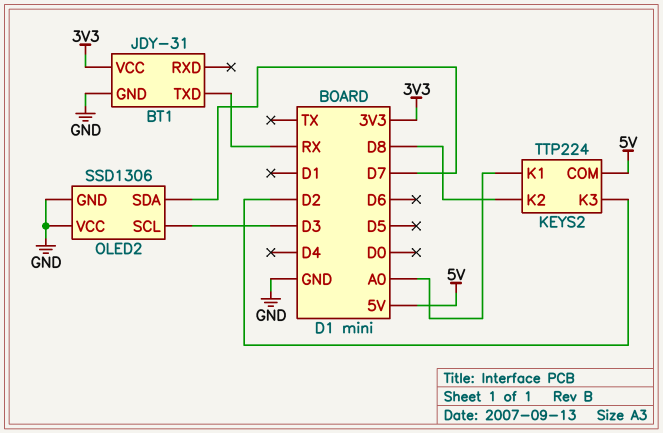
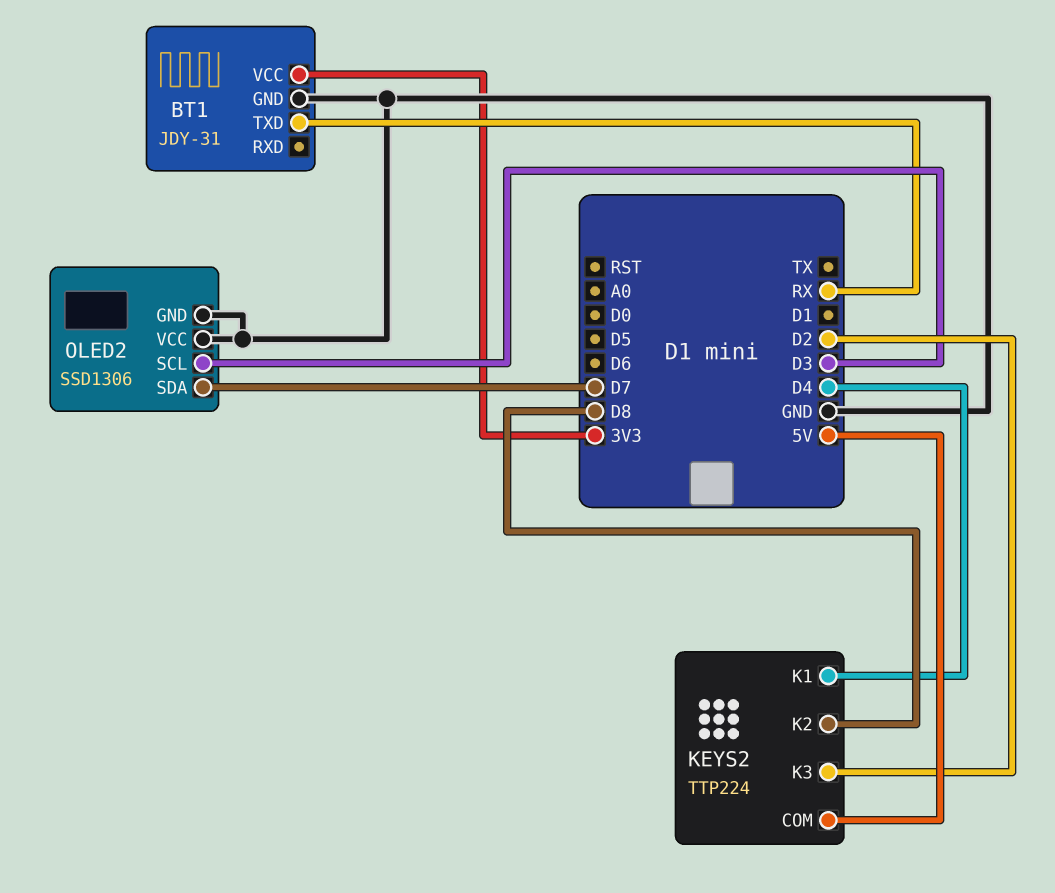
KEYS2 pin K1: A0 -> D4

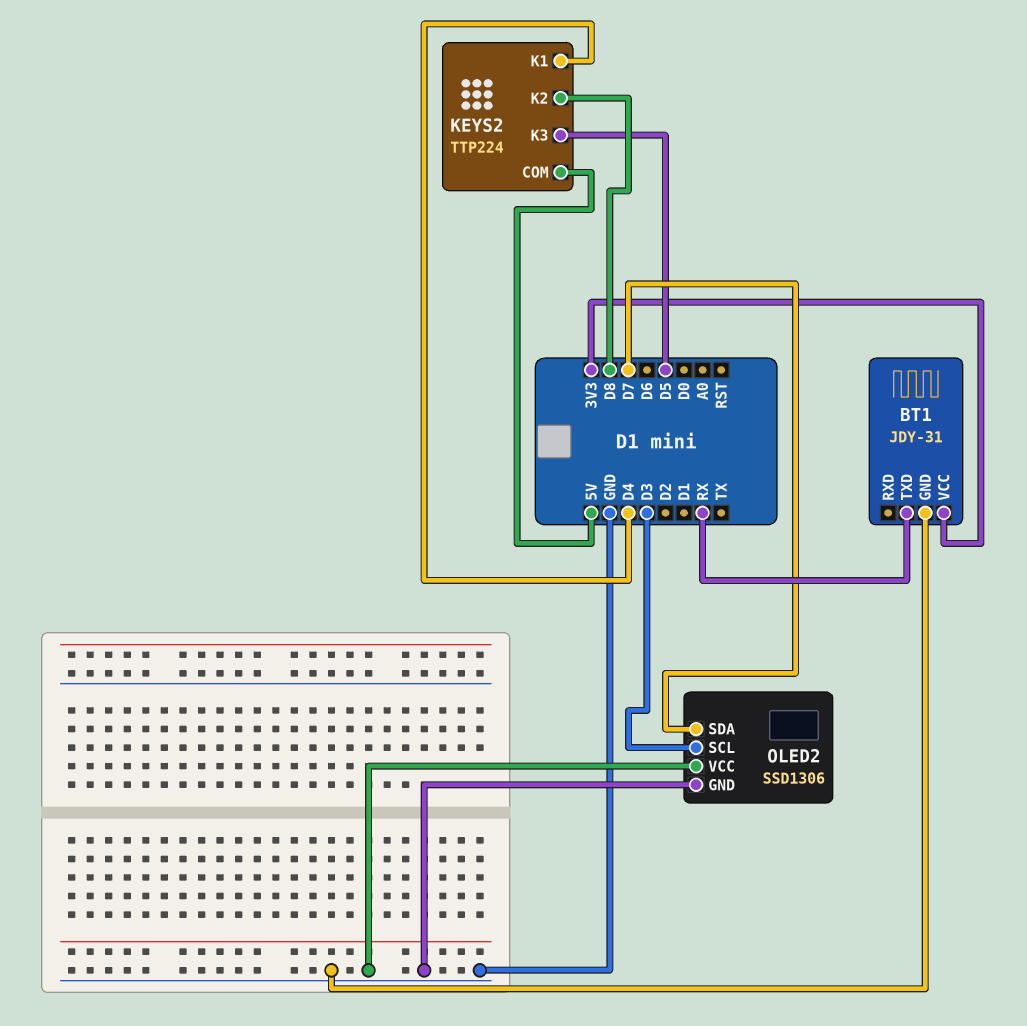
KEYS2 pin K3: D2 -> D5

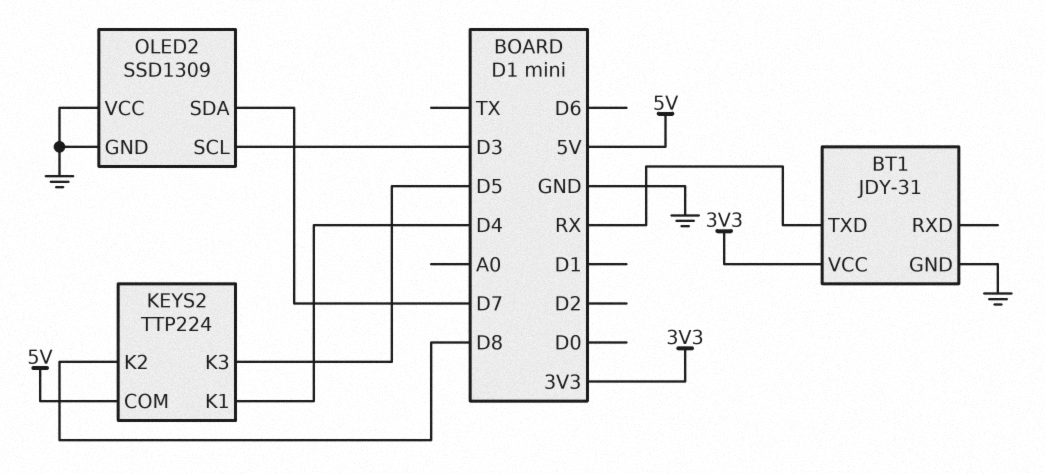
OLED2: SSD1306 -> SSD1309

